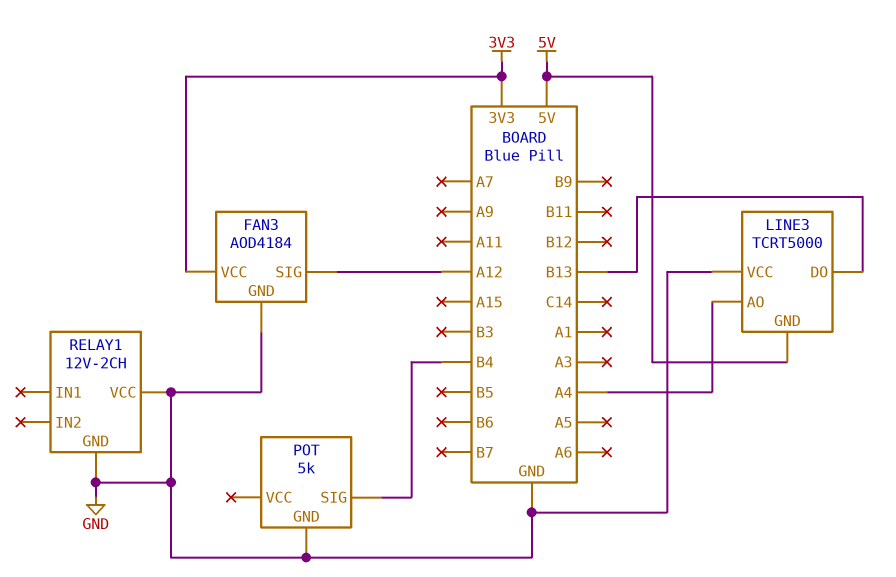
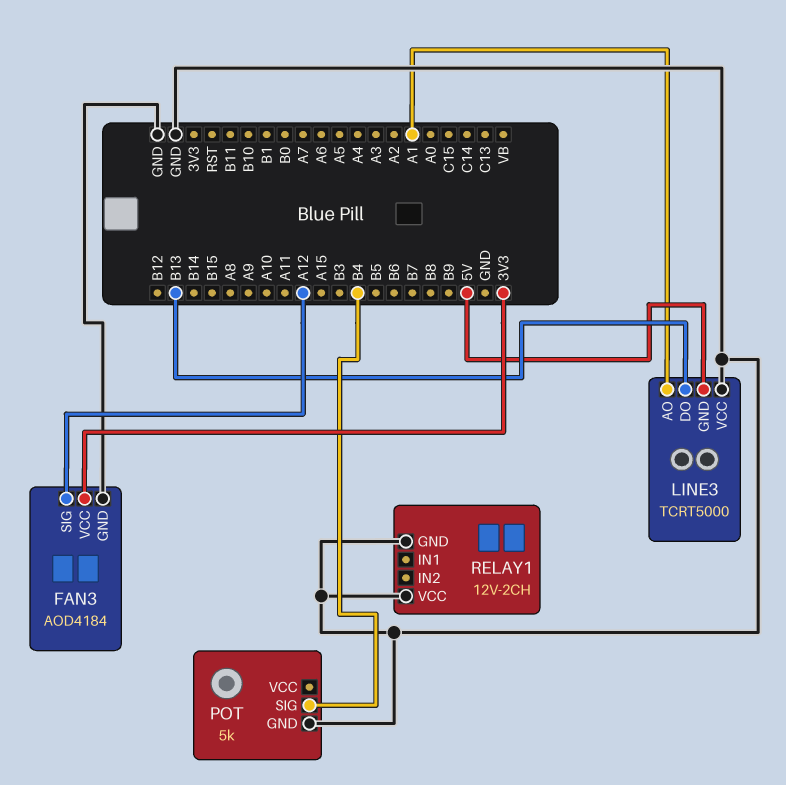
LINE3 pin AO: A4 -> A1

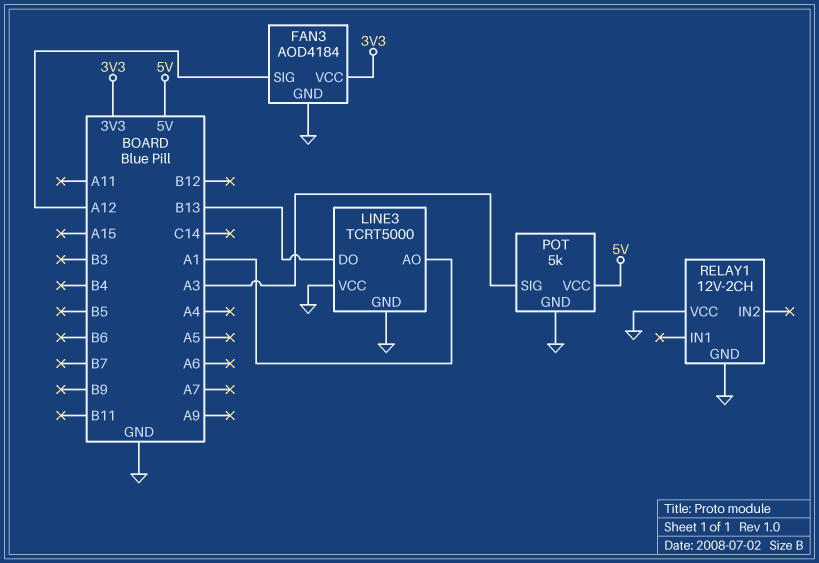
LINE3 pin GND: 5V -> GND
POT pin SIG: B4 -> A3
POT pin VCC: none -> 5V

